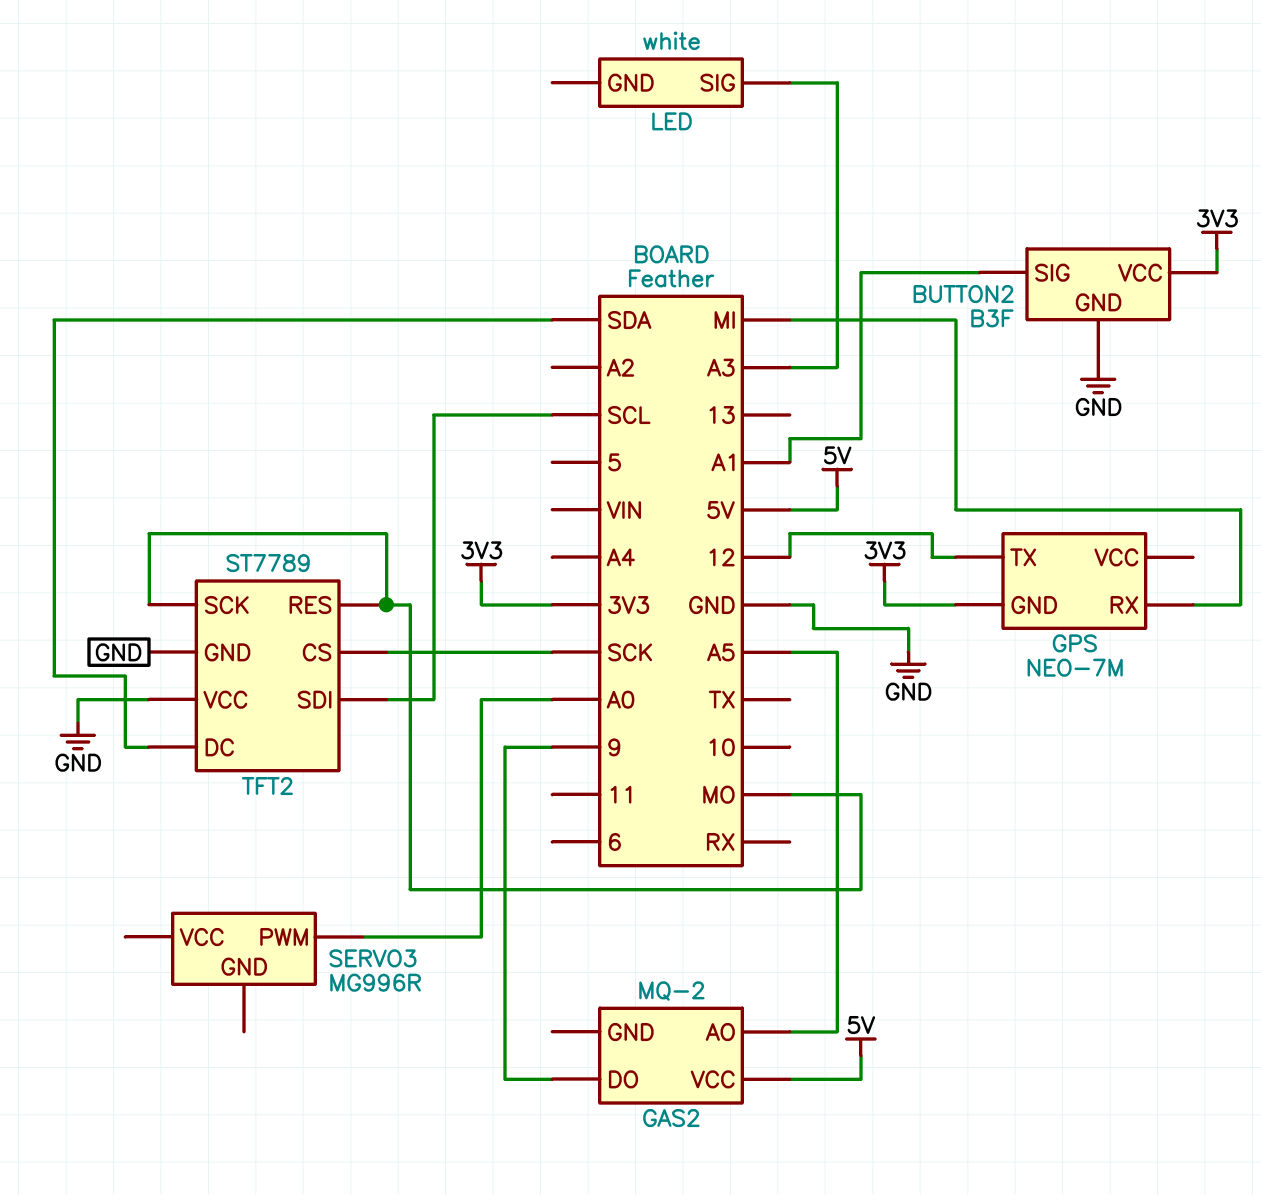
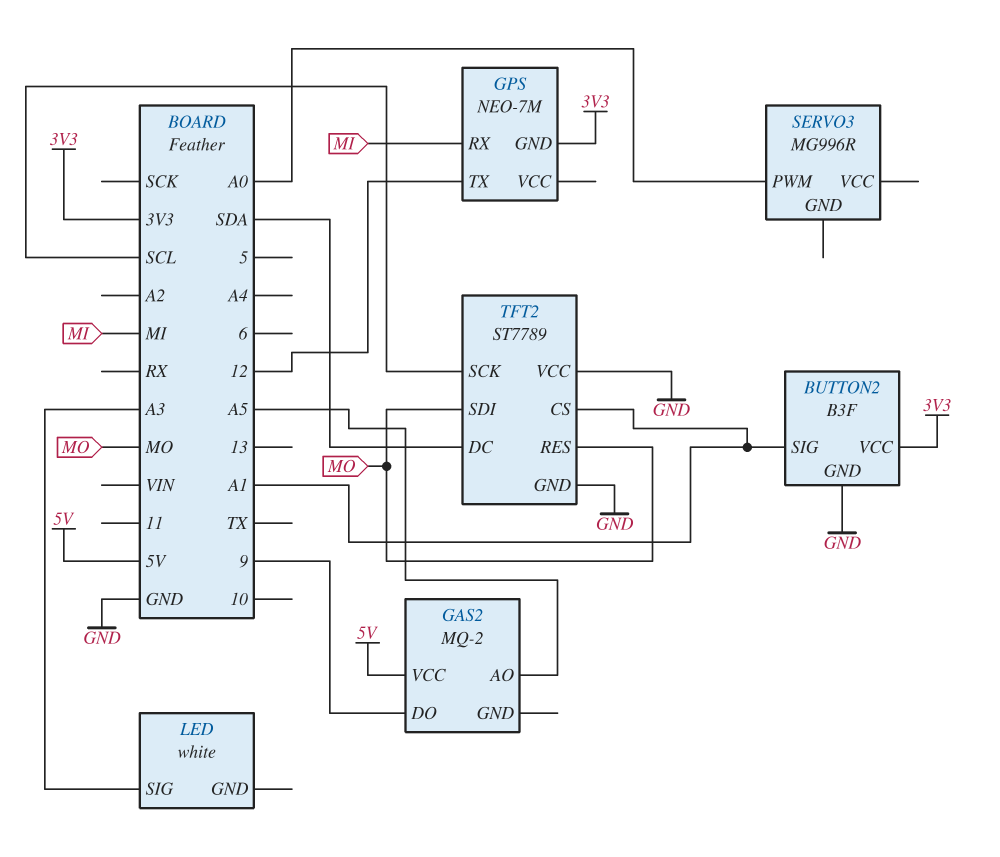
TFT2 pin CS: SCK -> A1
TFT2 pin SCK: MO -> SCL
TFT2 pin SDI: SCL -> MO

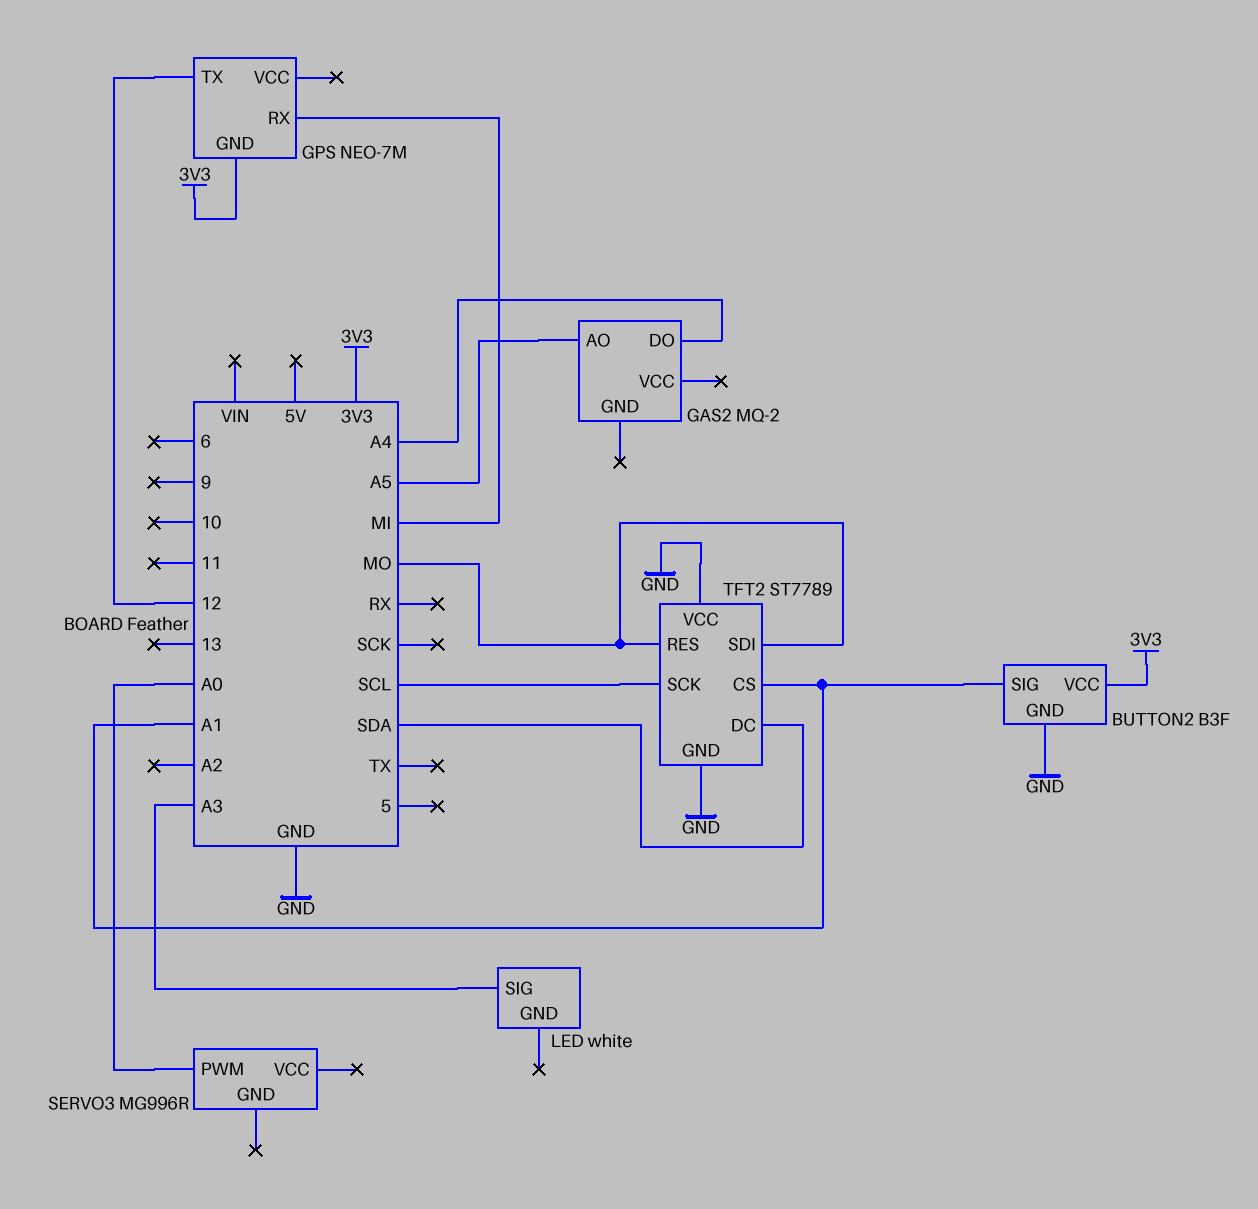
GAS2 pin DO: 9 -> A4
GAS2 pin VCC: 5V -> none

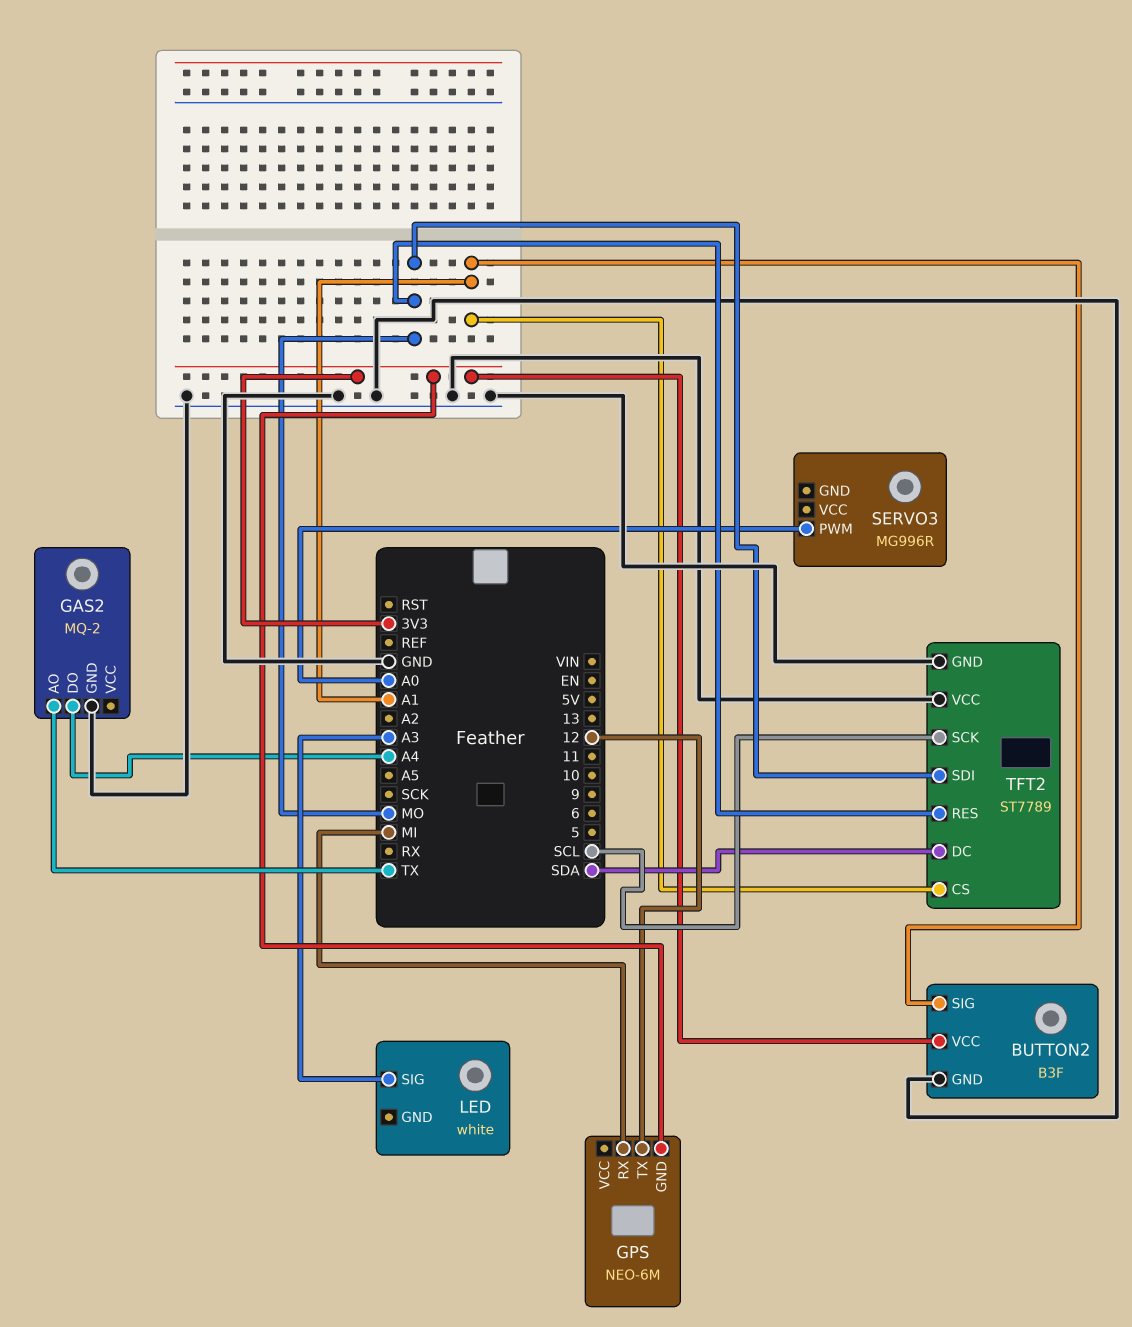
GAS2 pin AO: A5 -> TX
GAS2 pin GND: none -> GND
GPS: NEO-7M -> NEO-6M

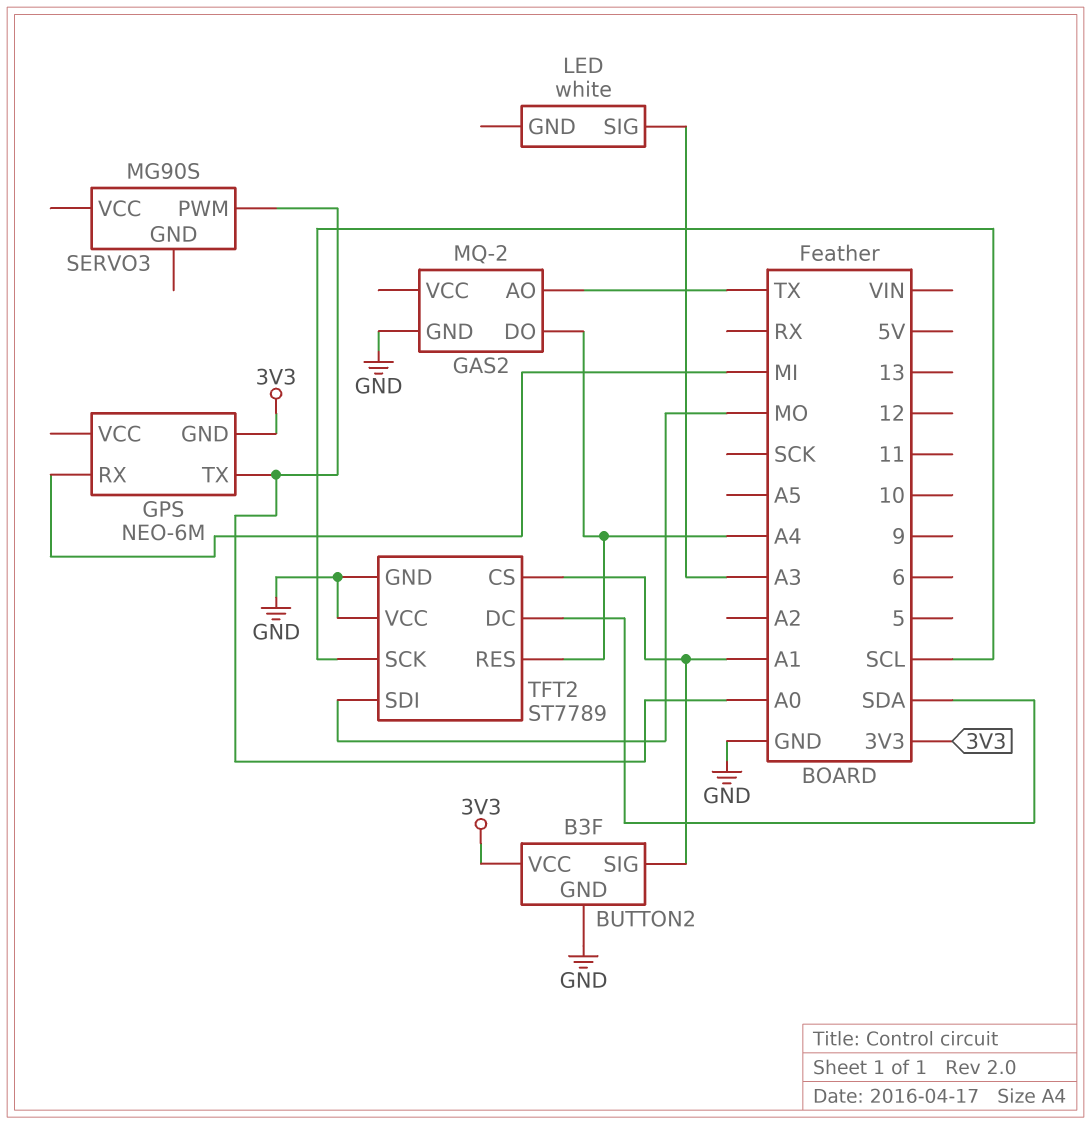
GPS pin TX: 12 -> A0
SERVO3: MG996R -> MG90S
TFT2 pin RES: MO -> A4

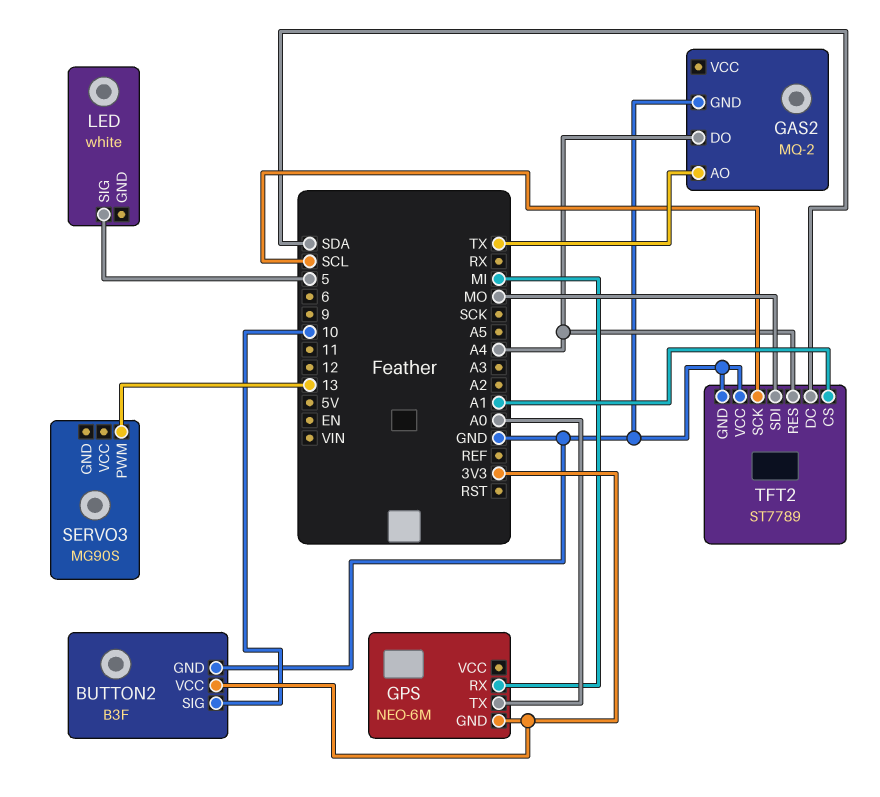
BUTTON2 pin SIG: A1 -> 10
LED pin SIG: A3 -> 5
SERVO3 pin PWM: A0 -> 13

